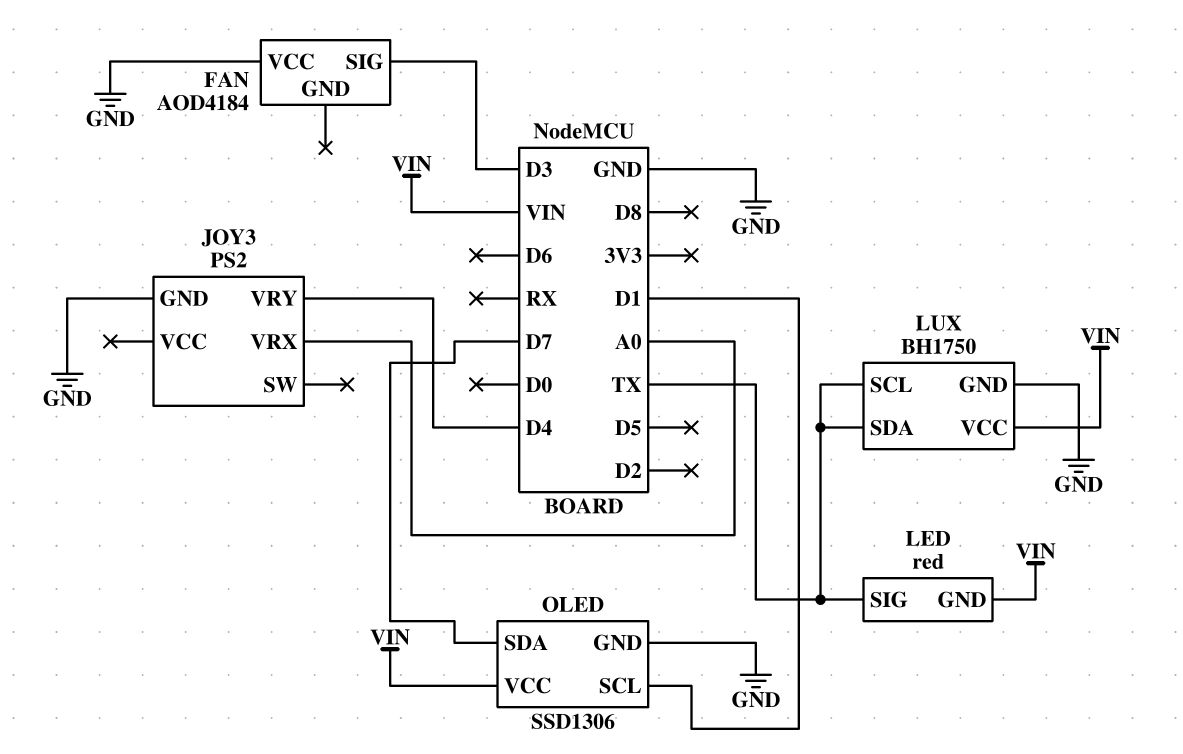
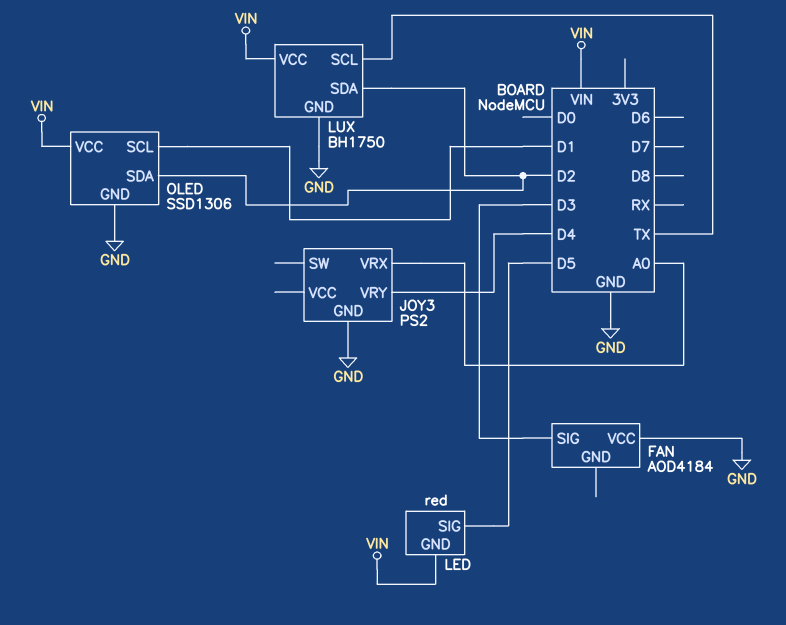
LED pin SIG: TX -> D5
LUX pin SDA: TX -> D2
OLED pin SDA: D7 -> D2

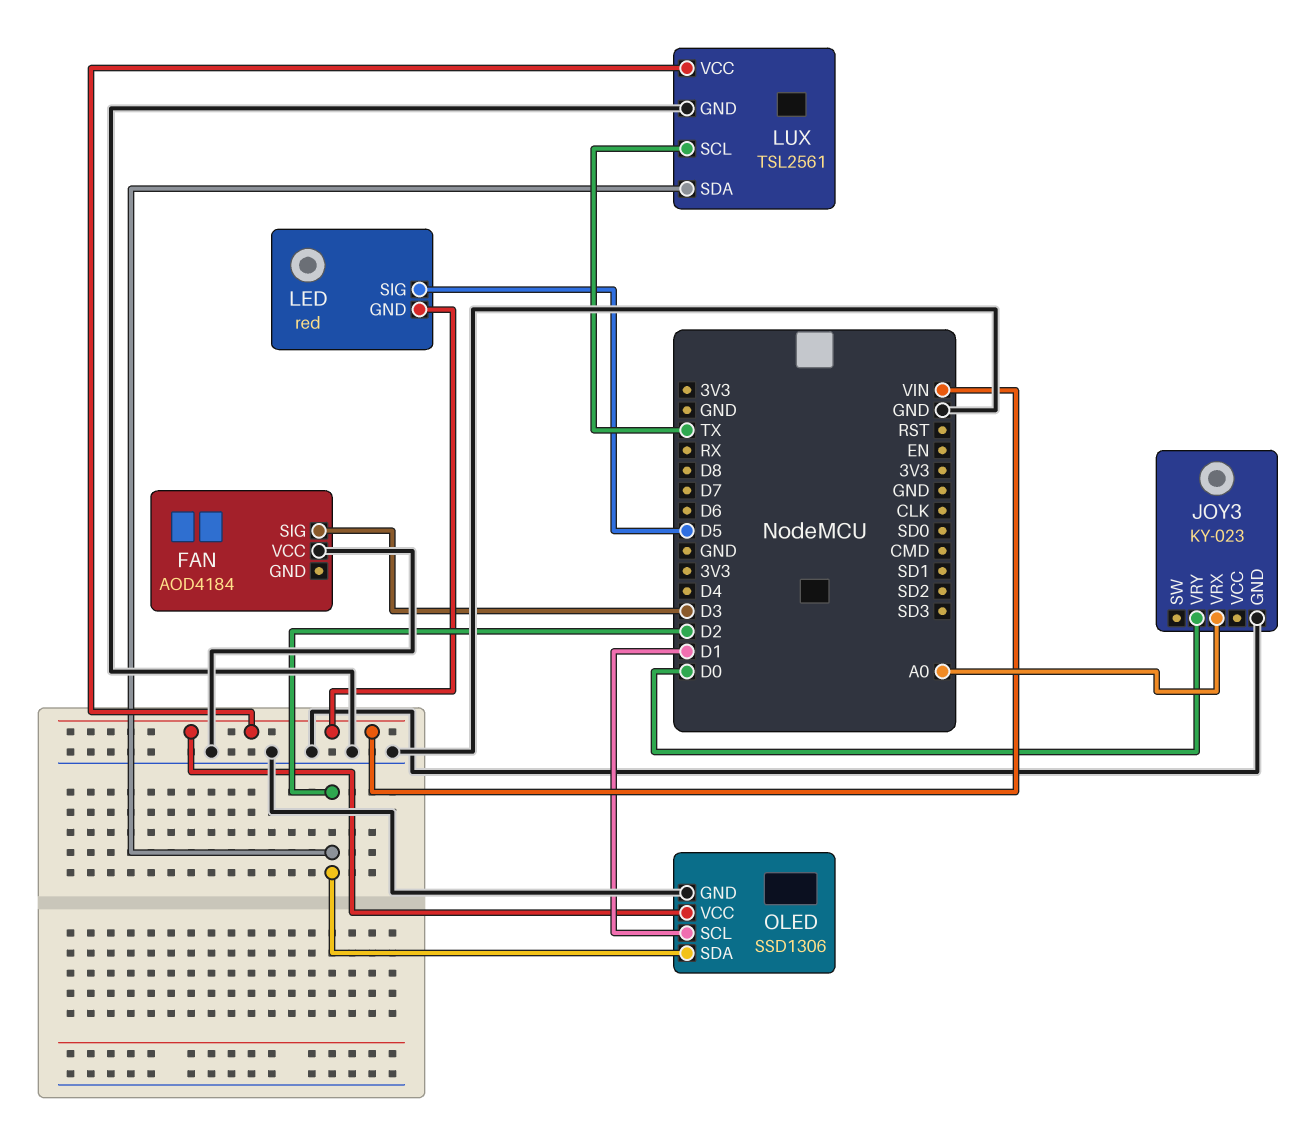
JOY3: PS2 -> KY-023
JOY3 pin VRY: D4 -> D0
LUX: BH1750 -> TSL2561

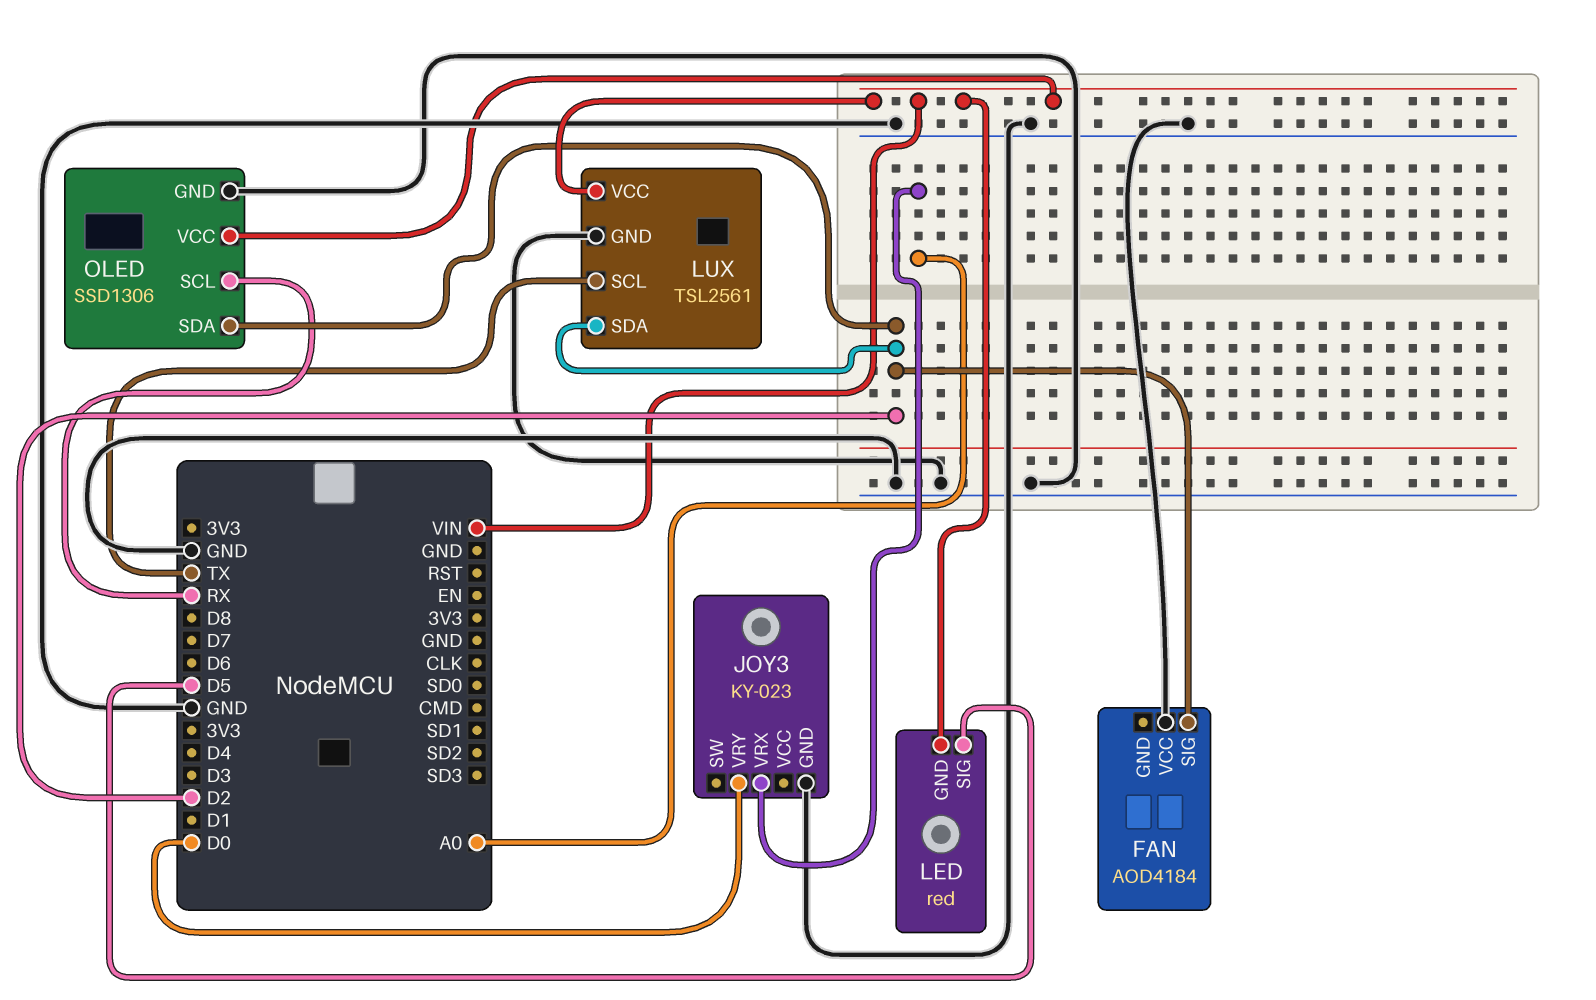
FAN pin SIG: D3 -> D2
OLED pin SCL: D1 -> RX

